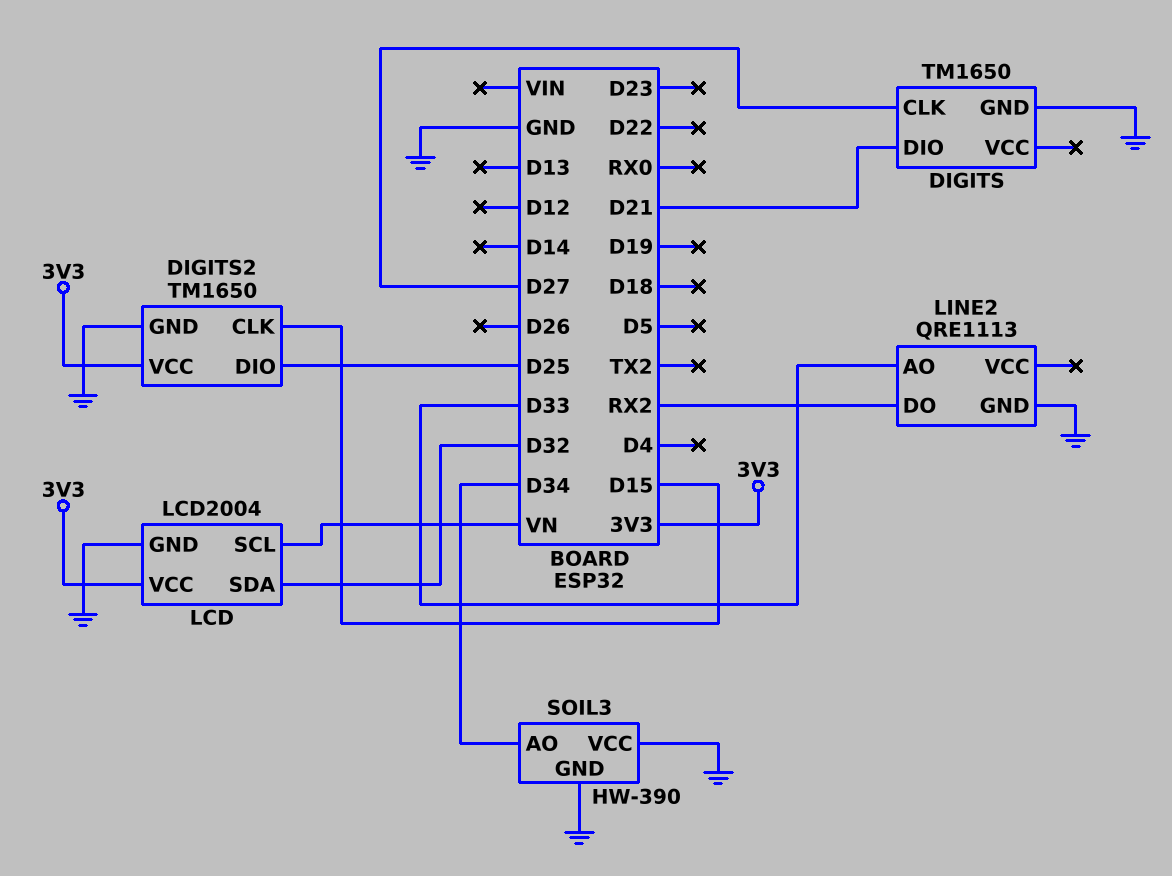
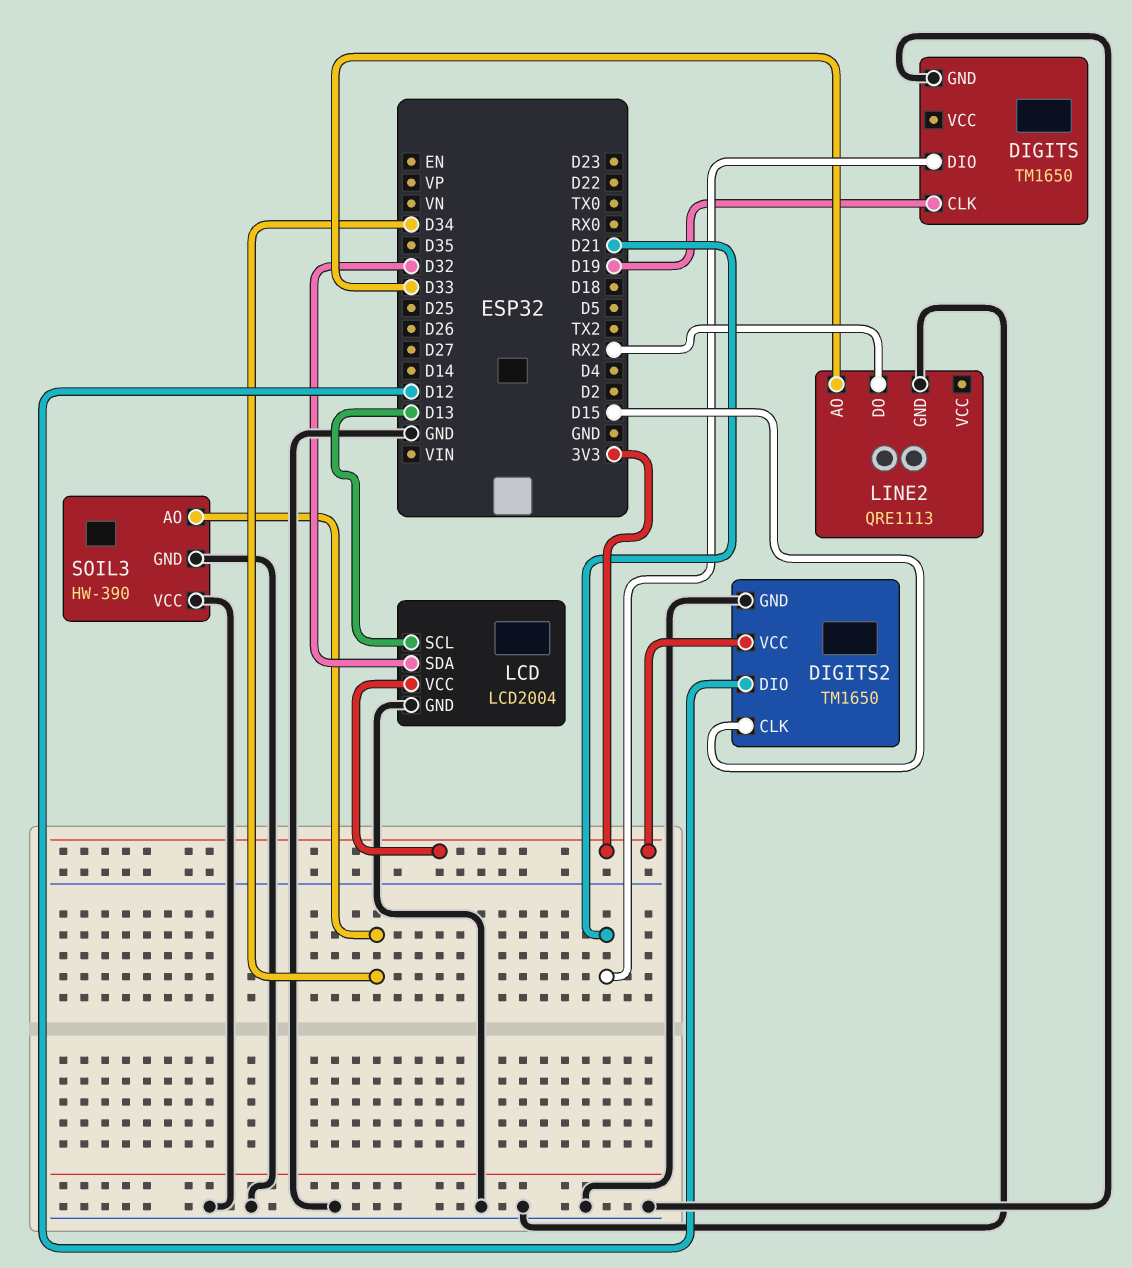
DIGITS pin CLK: D27 -> D19
DIGITS2 pin DIO: D25 -> D12
LCD pin SCL: VN -> D13

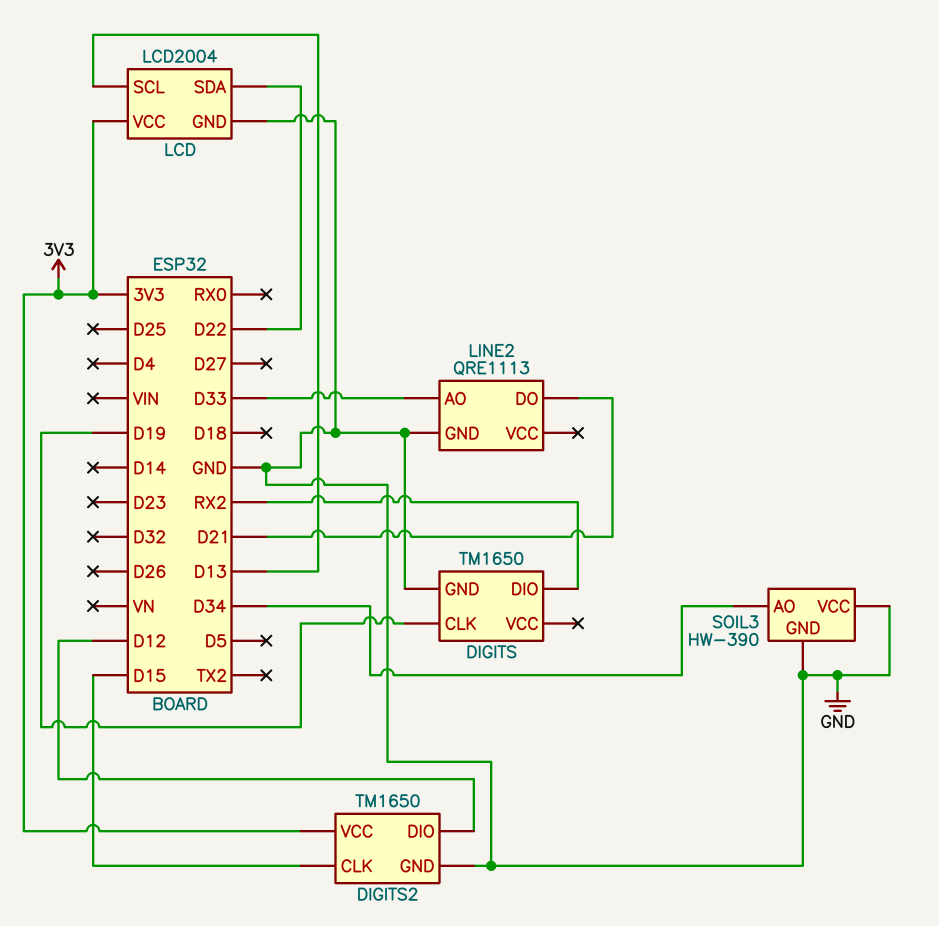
DIGITS pin DIO: D21 -> RX2
LCD pin SDA: D32 -> D22
LINE2 pin DO: RX2 -> D21

